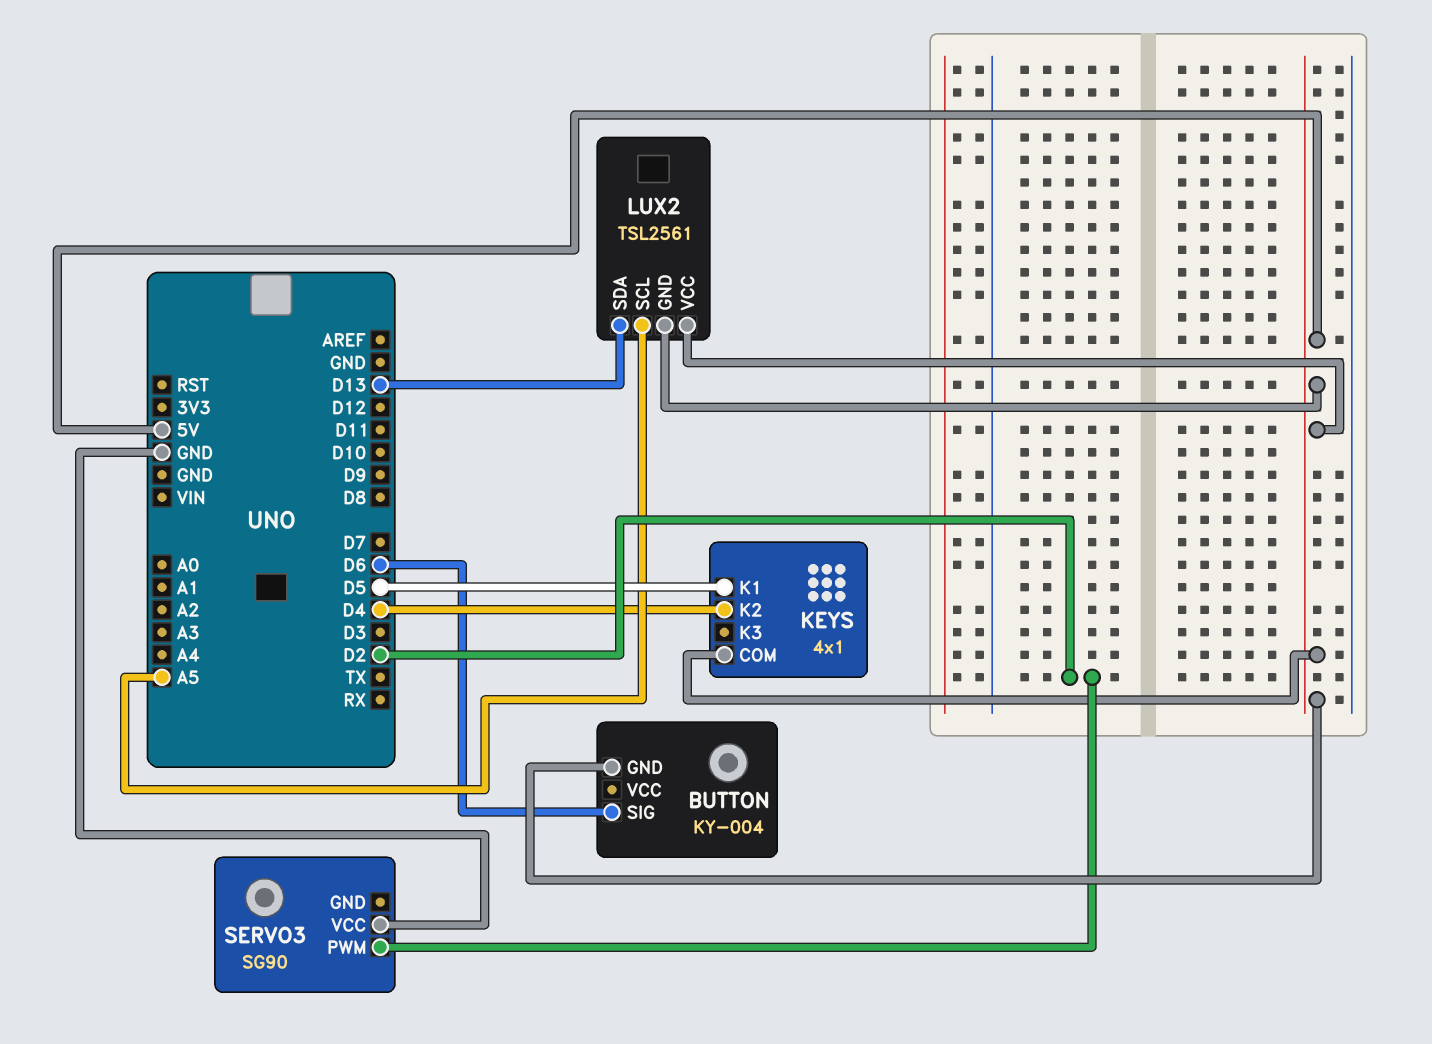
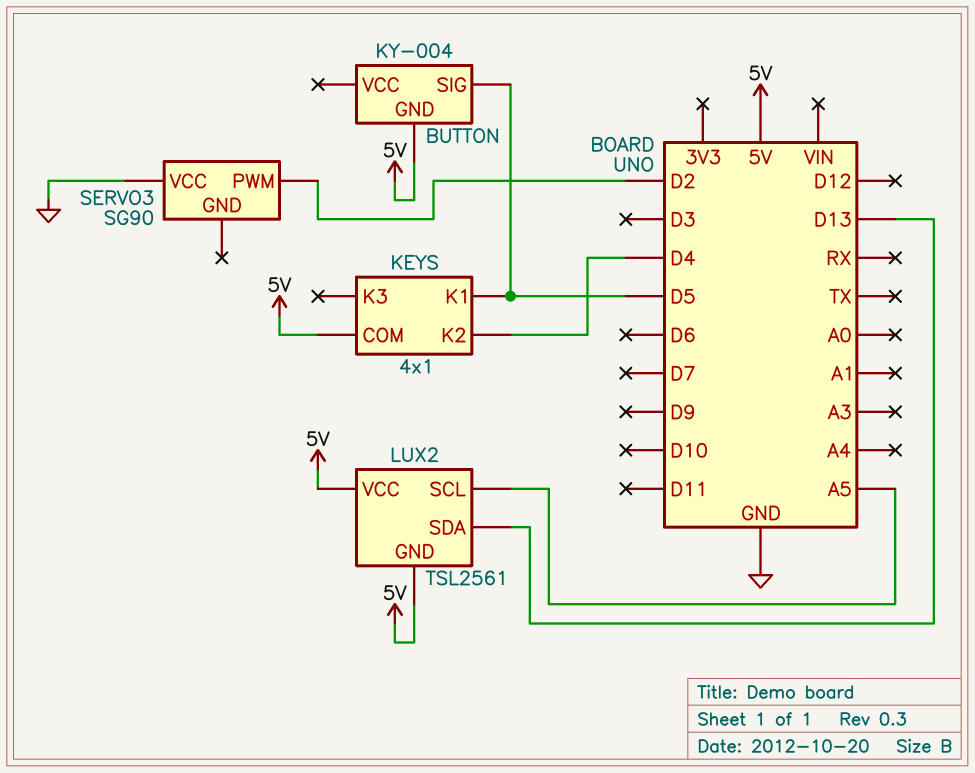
BUTTON pin SIG: D6 -> D5

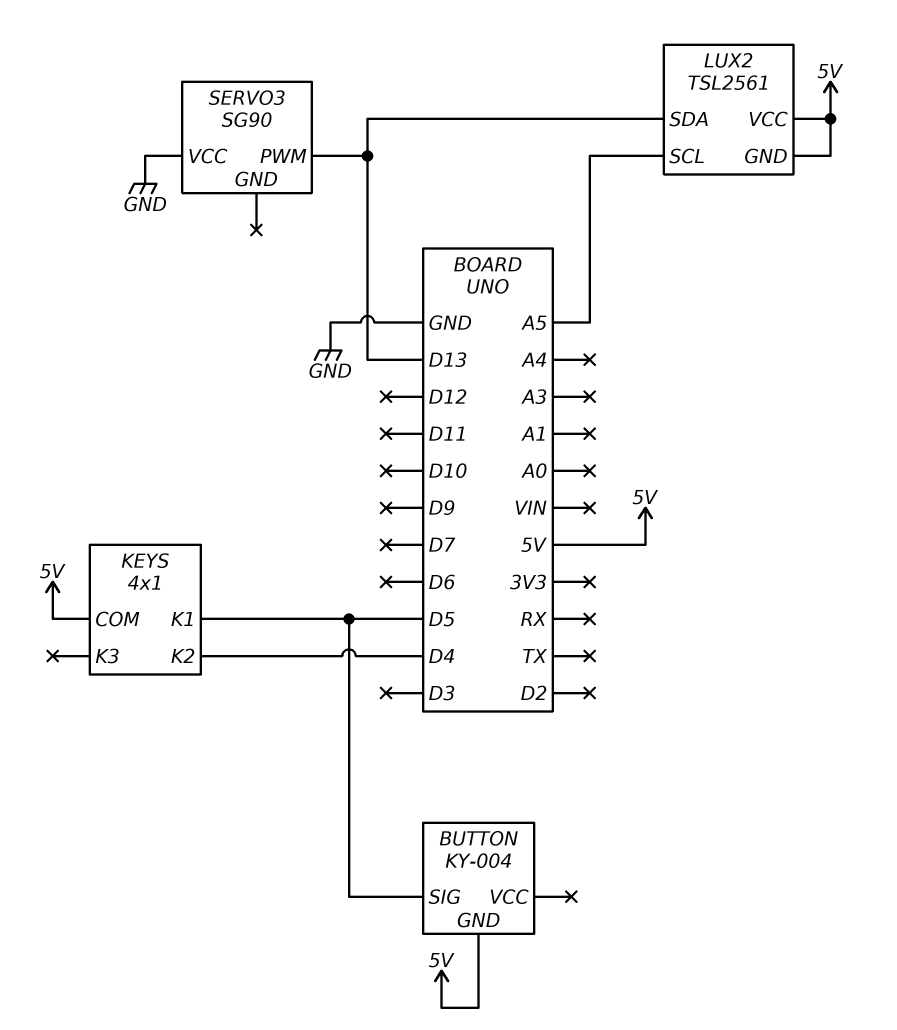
SERVO3 pin PWM: D2 -> D13

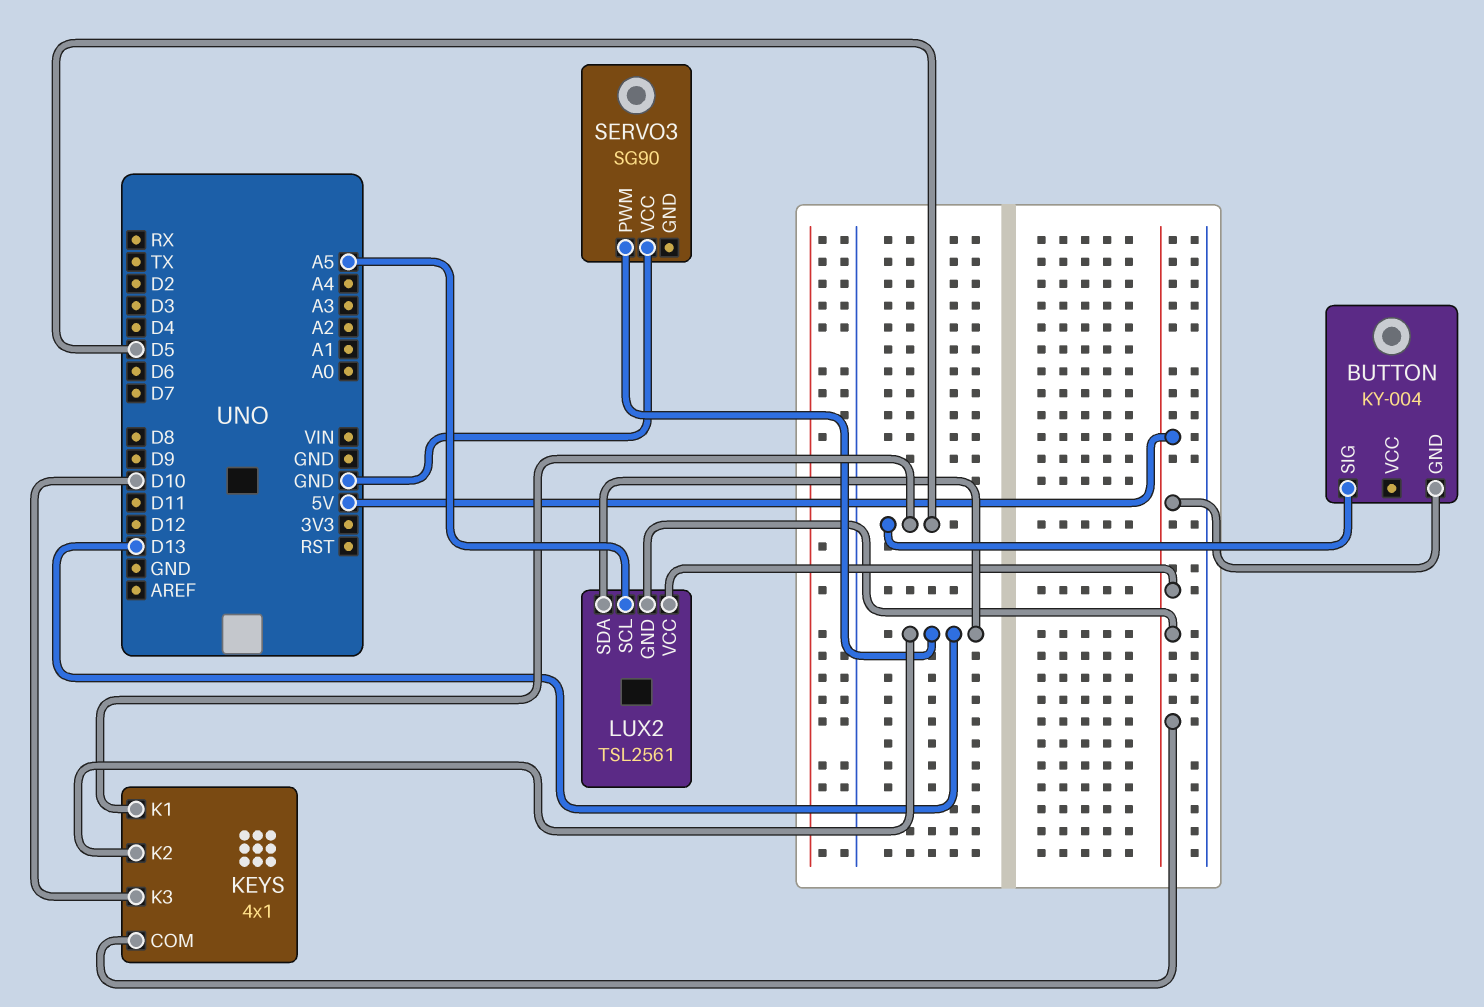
KEYS pin K2: D4 -> D13
KEYS pin K3: none -> D10

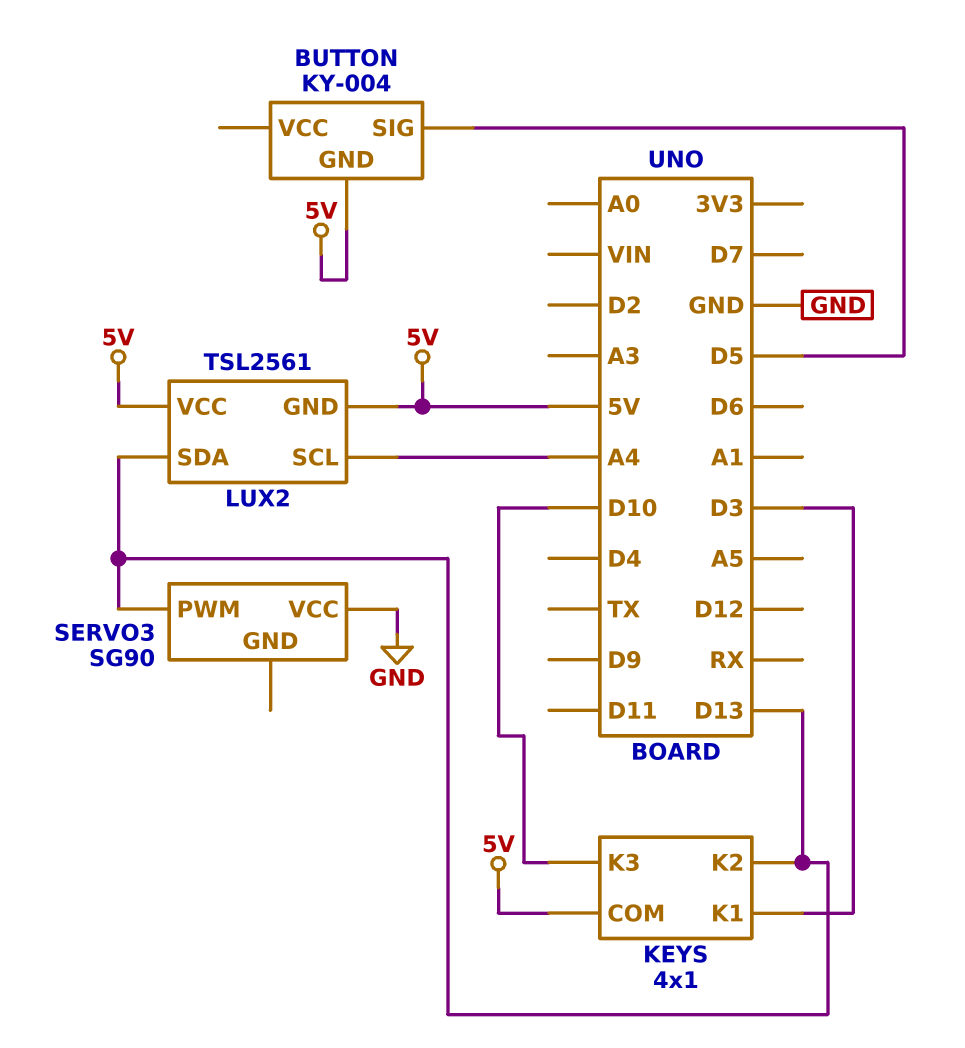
KEYS pin K1: D5 -> D3
LUX2 pin SCL: A5 -> A4

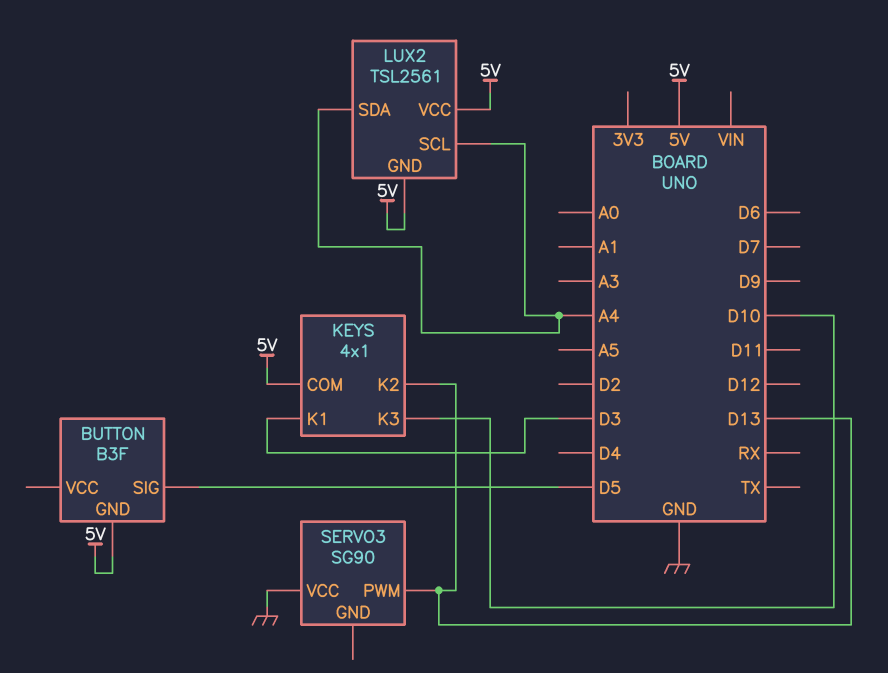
BUTTON: KY-004 -> B3F
LUX2 pin SDA: D13 -> A4

